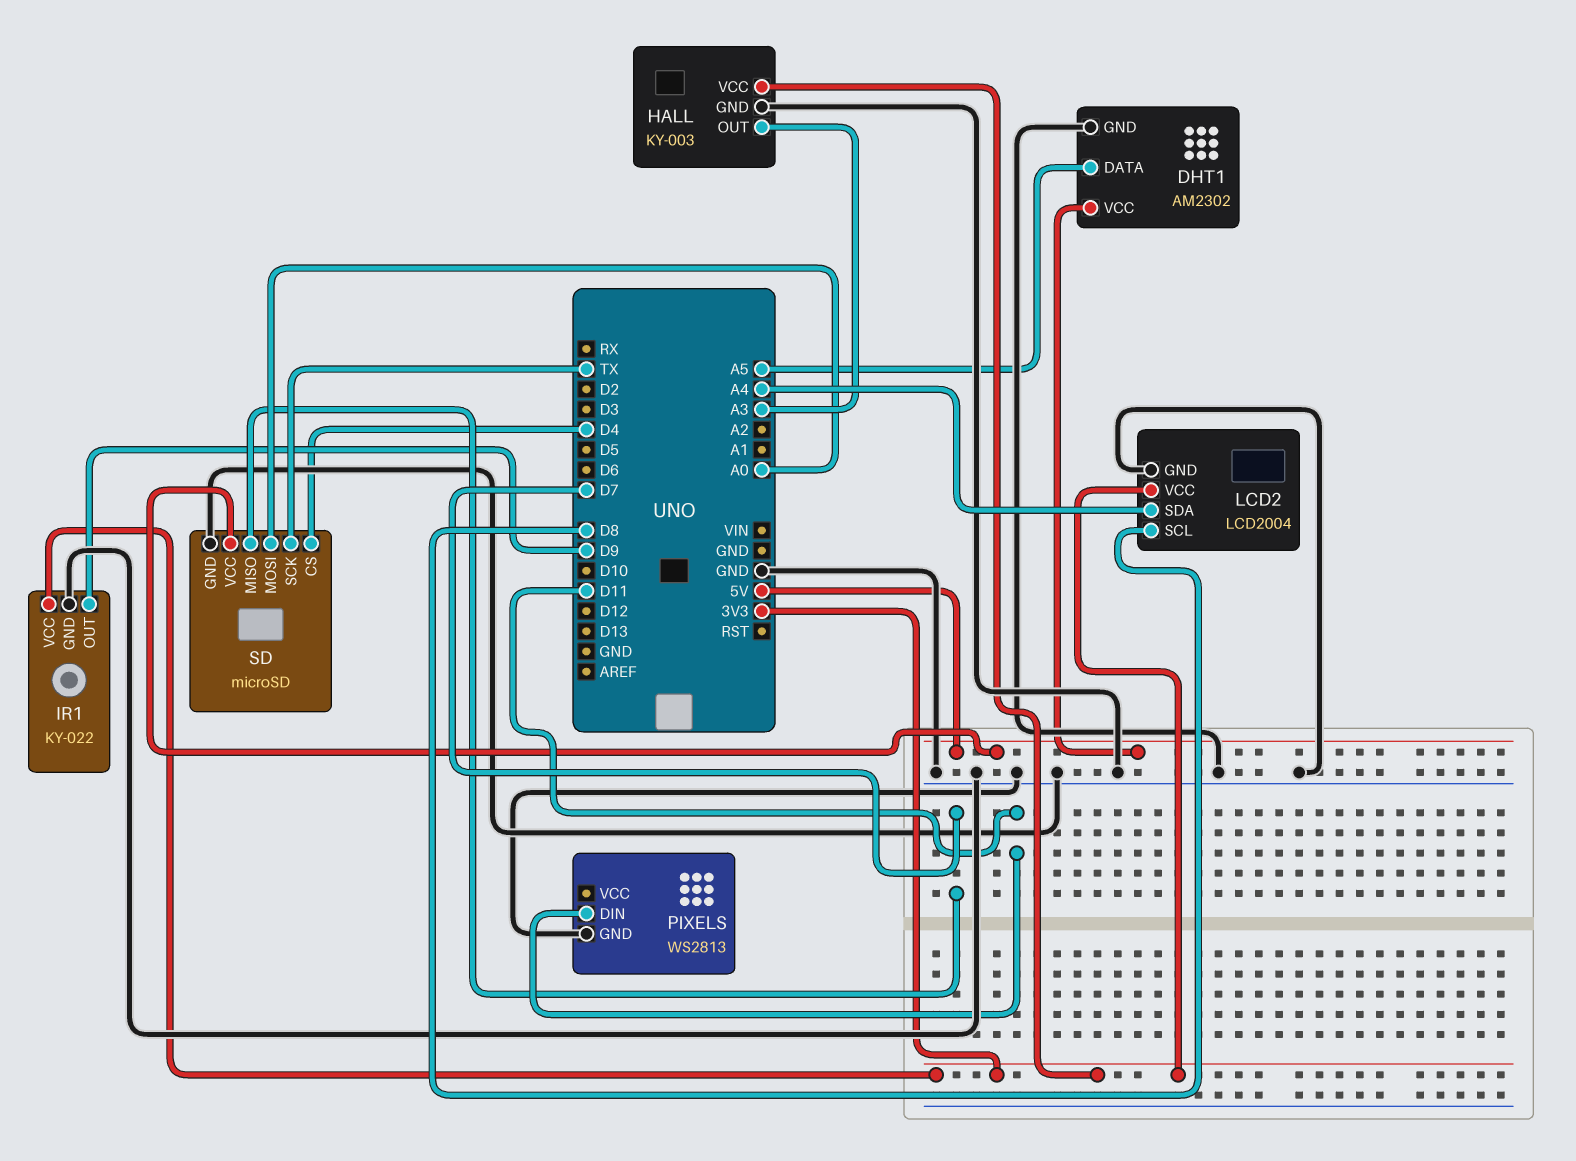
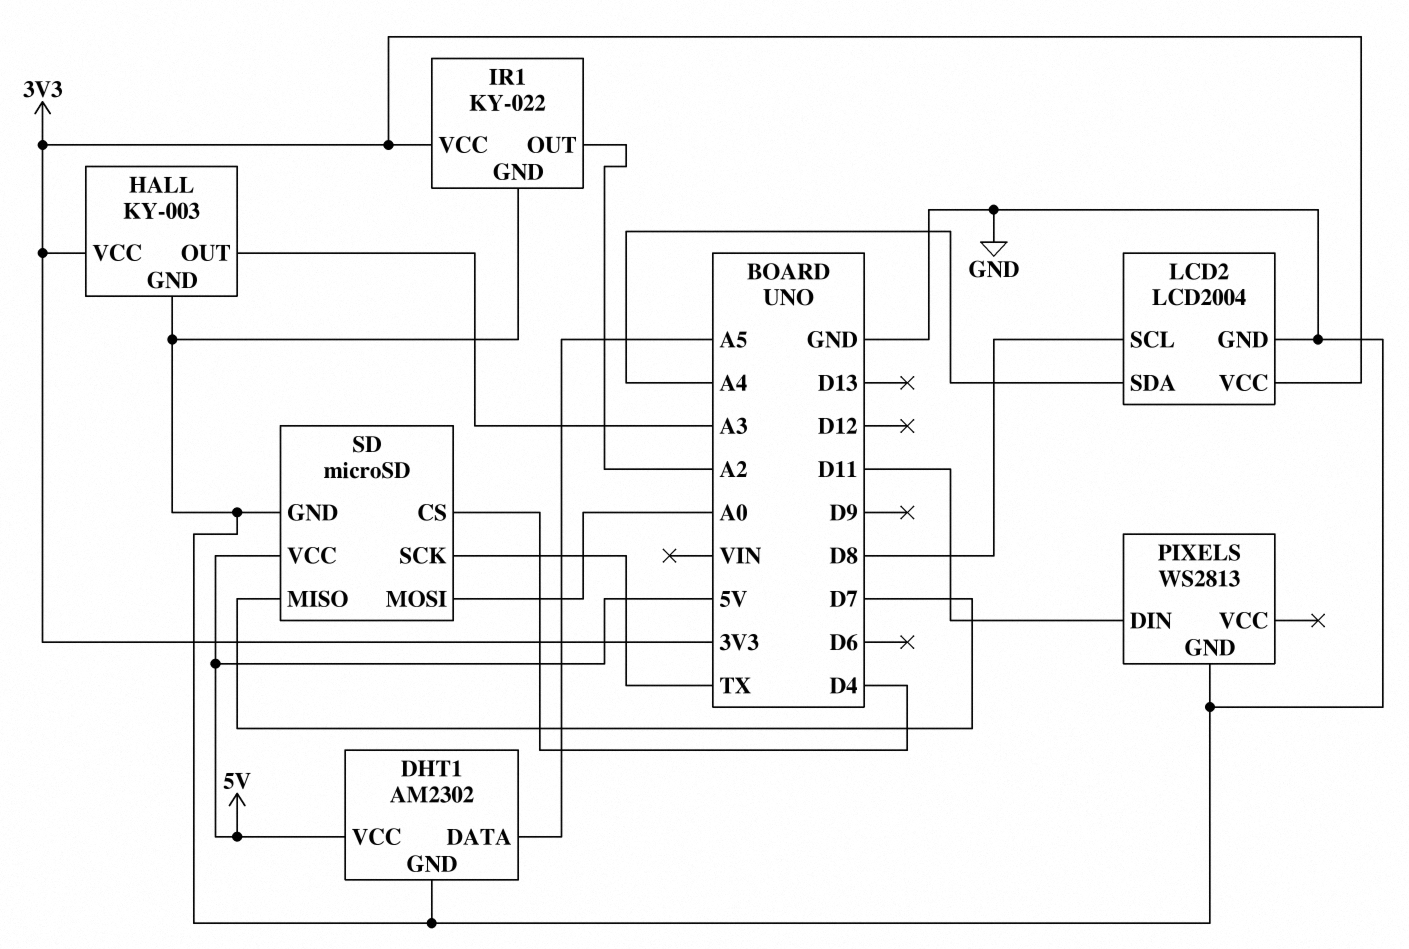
IR1 pin OUT: D9 -> A2

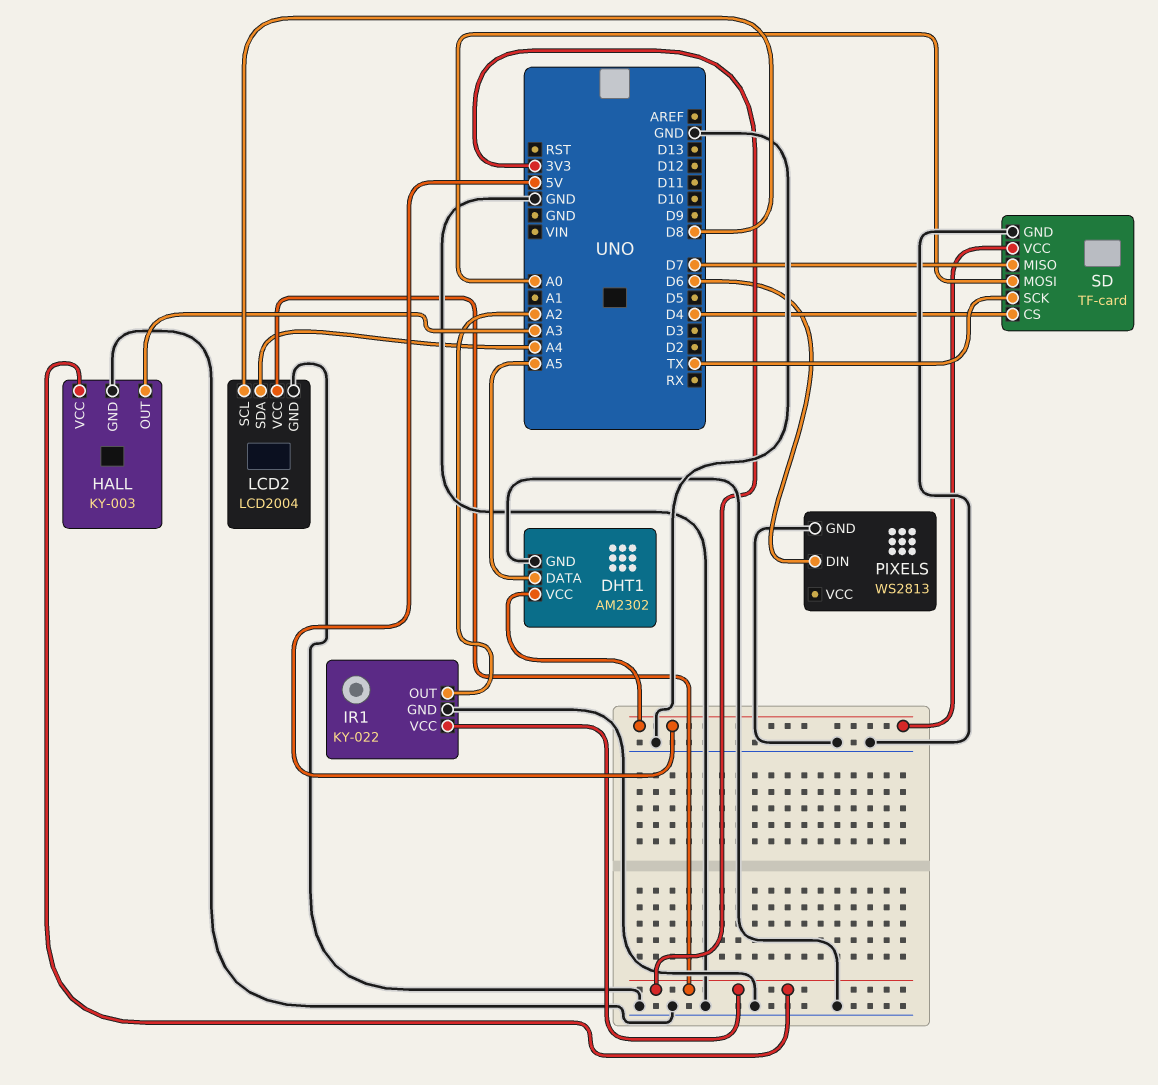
PIXELS pin DIN: D11 -> D6
SD: microSD -> TF-card

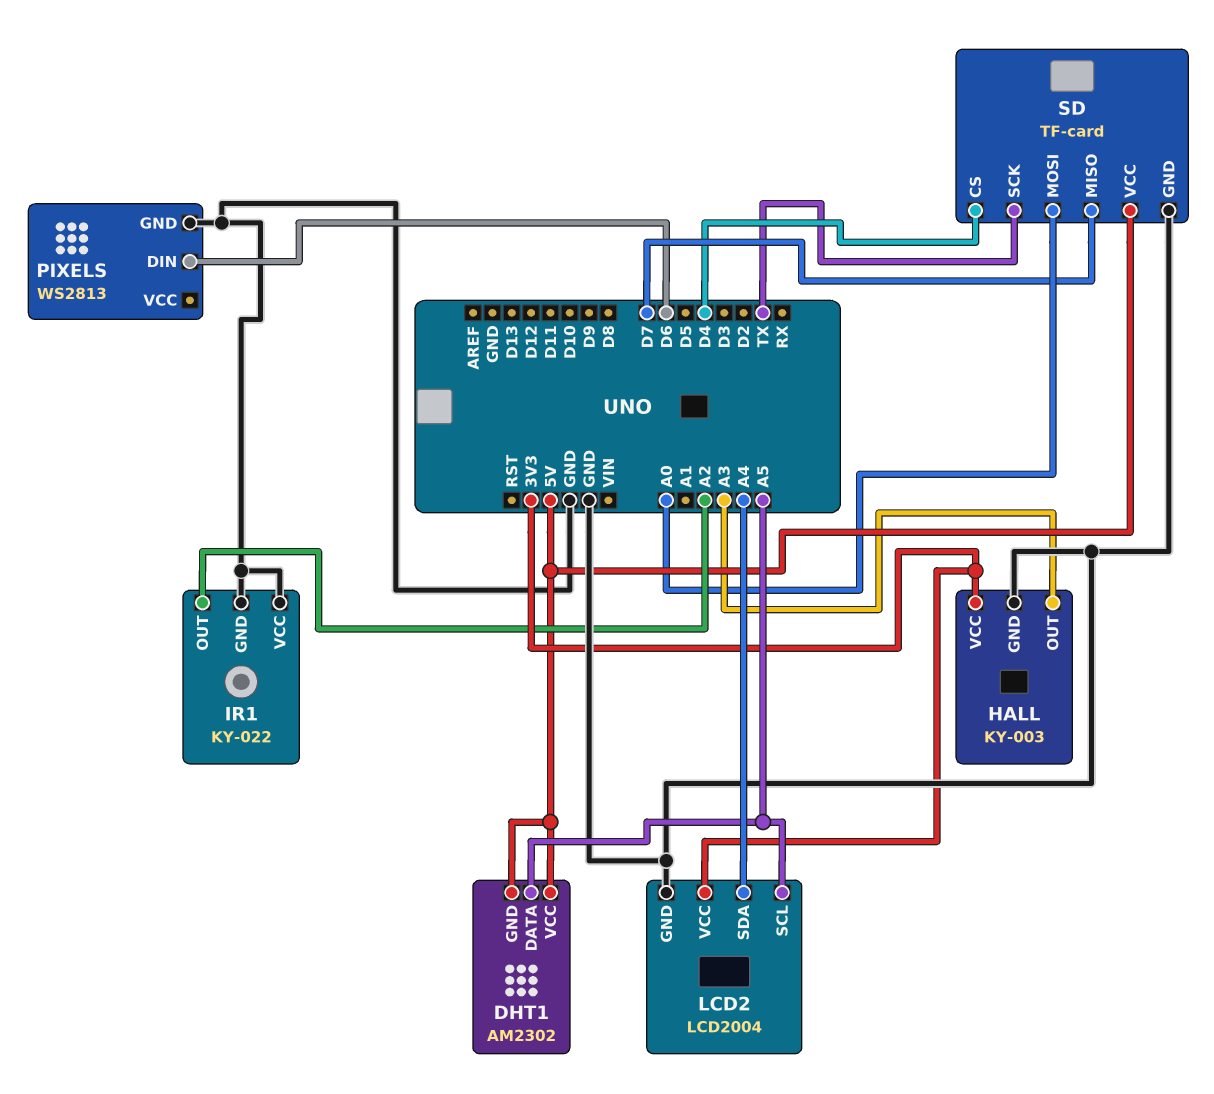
DHT1 pin GND: GND -> 5V
IR1 pin VCC: 3V3 -> GND
LCD2 pin SCL: D8 -> A5

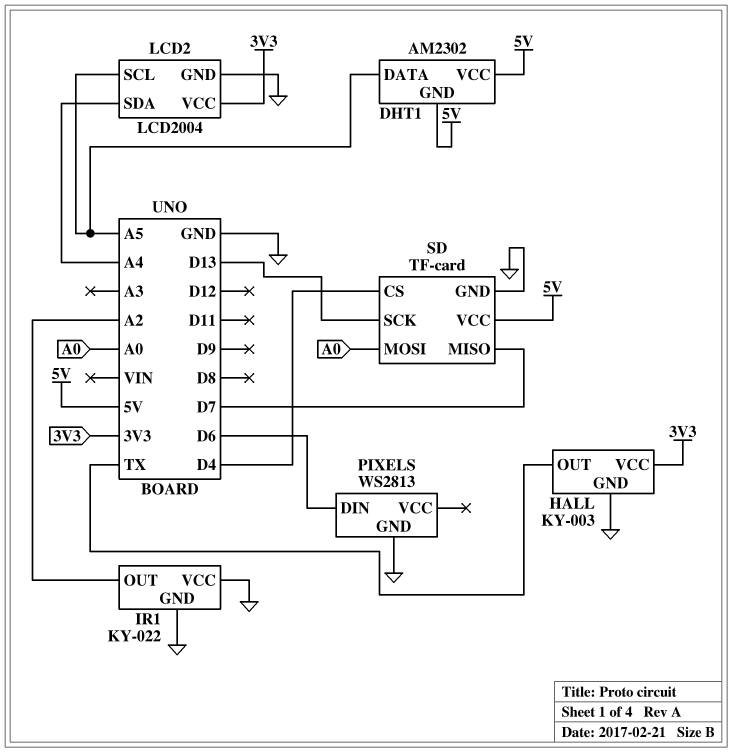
HALL pin OUT: A3 -> TX
SD pin SCK: TX -> D13

